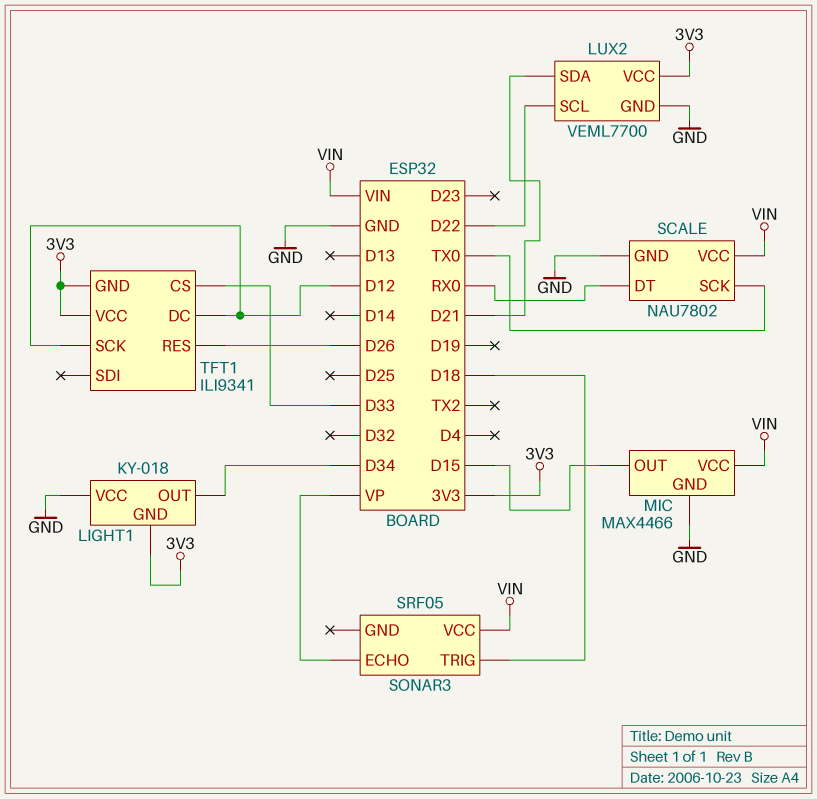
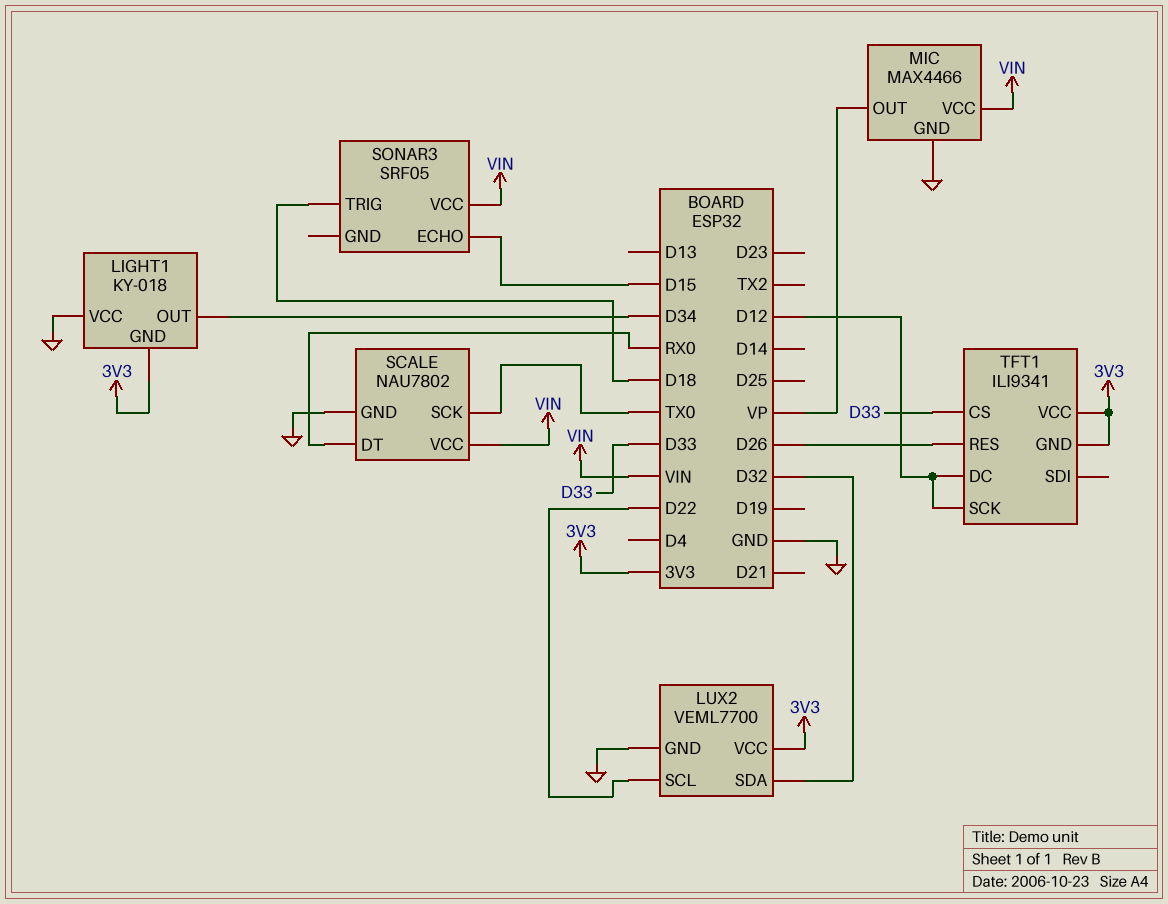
LUX2 pin SDA: D21 -> D32
MIC pin OUT: D15 -> VP
SONAR3 pin ECHO: VP -> D15

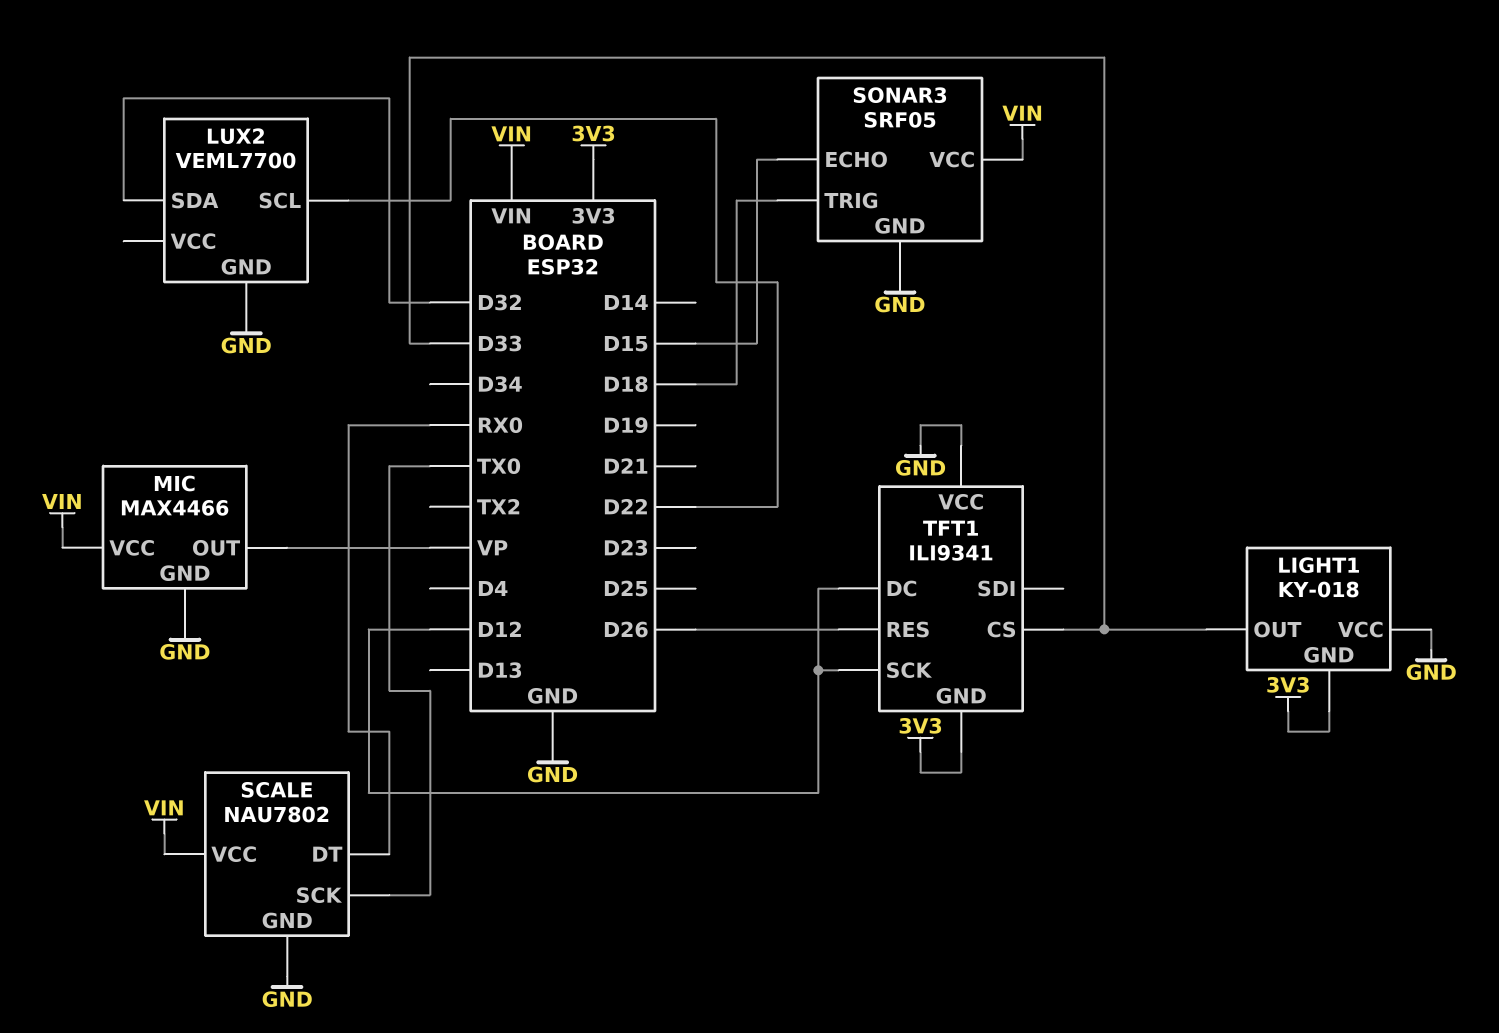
LIGHT1 pin OUT: D34 -> D33
LUX2 pin VCC: 3V3 -> none
SONAR3 pin GND: none -> GND
TFT1 pin VCC: 3V3 -> GND

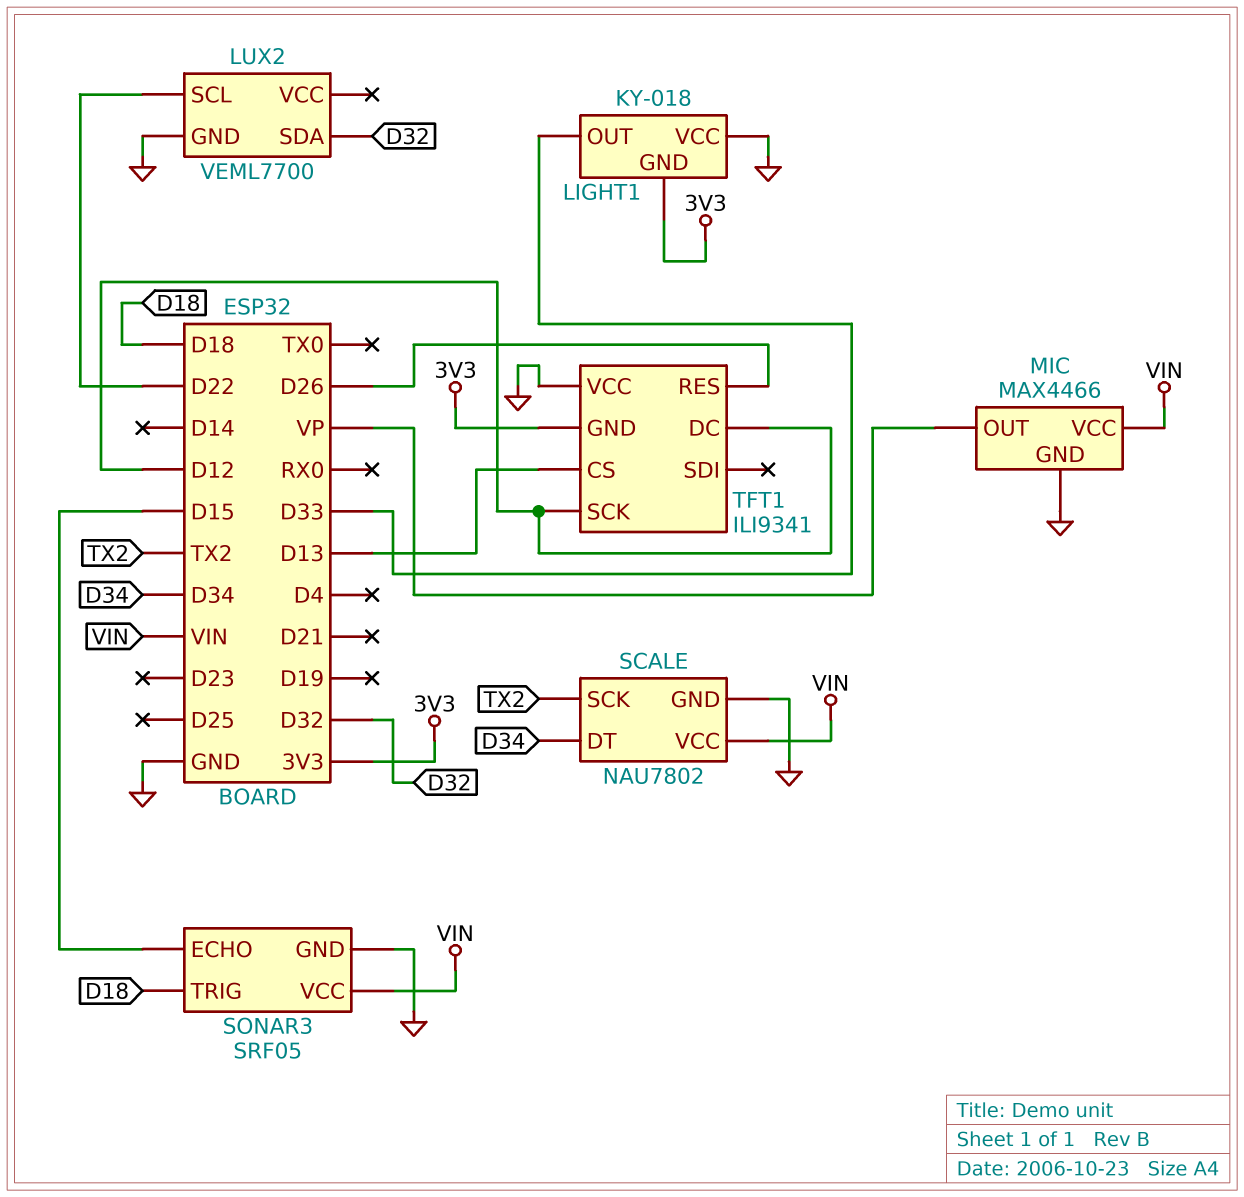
SCALE pin DT: RX0 -> D34
SCALE pin SCK: TX0 -> TX2
TFT1 pin CS: D33 -> D13

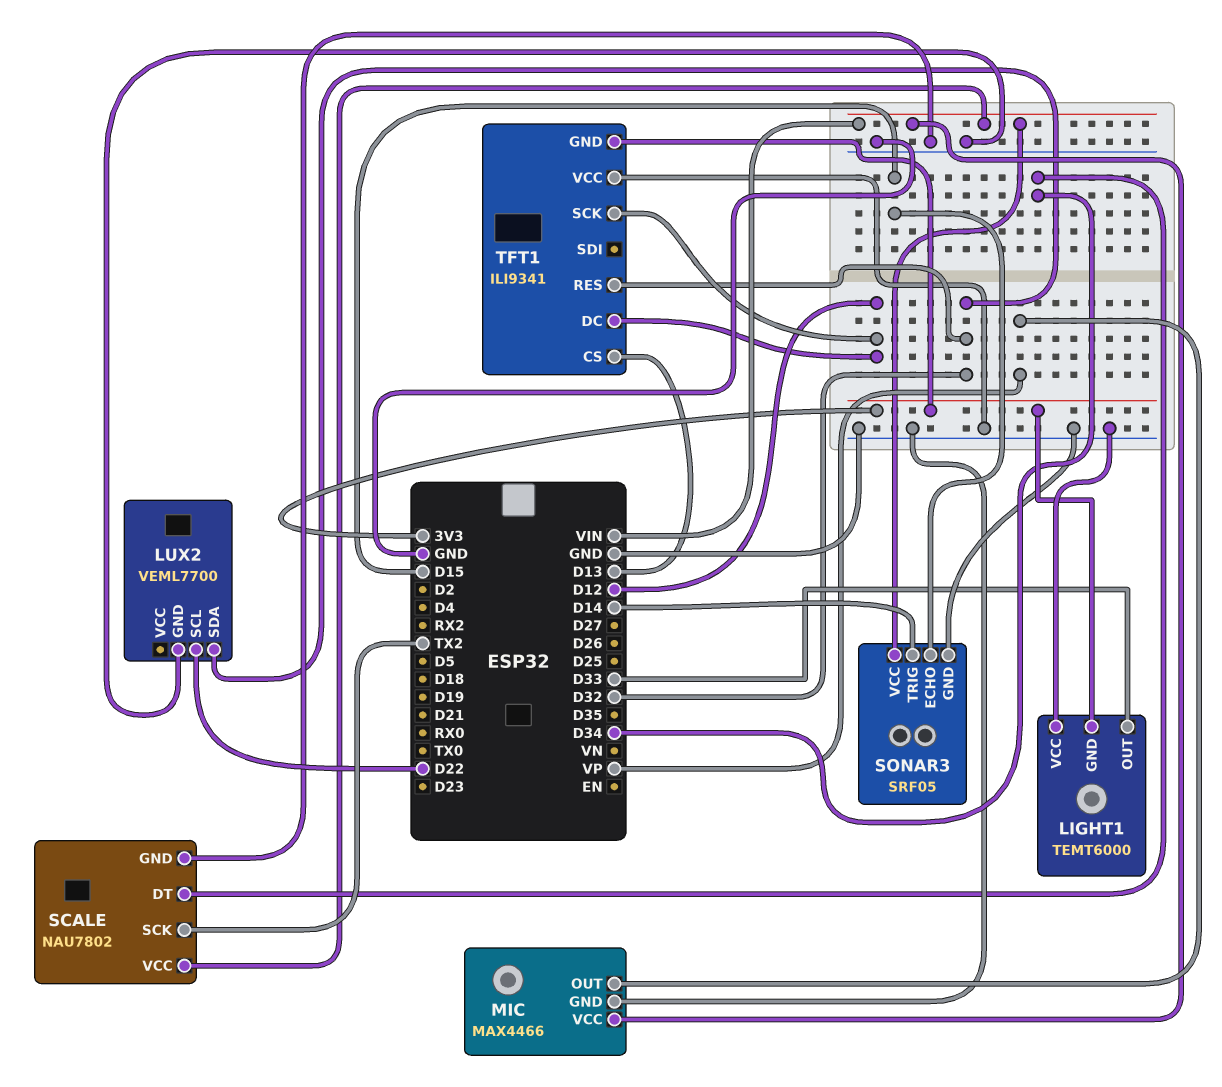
LIGHT1: KY-018 -> TEMT6000
SONAR3 pin TRIG: D18 -> D14
TFT1 pin RES: D26 -> D32

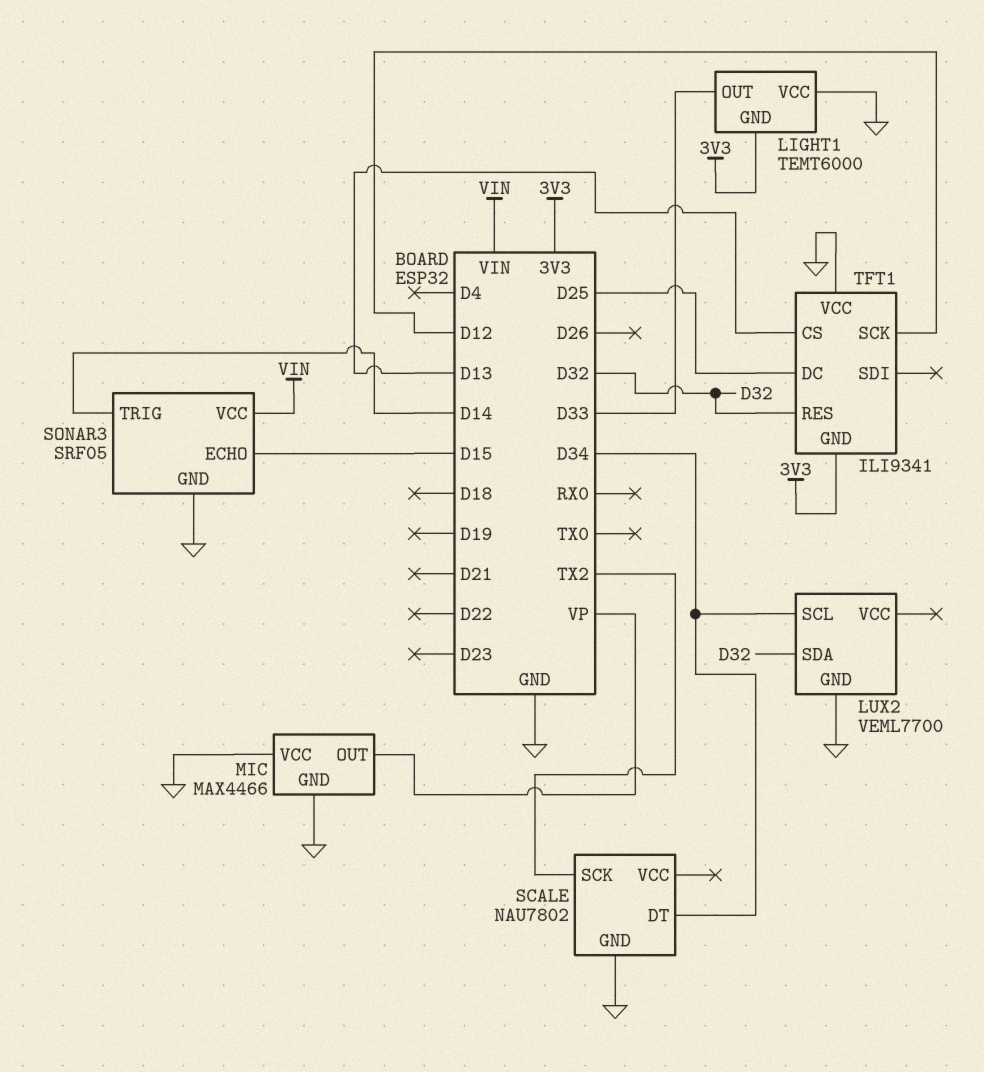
LUX2 pin SCL: D22 -> D34
MIC pin VCC: VIN -> GND
SCALE pin VCC: VIN -> none
TFT1 pin DC: D12 -> D25

